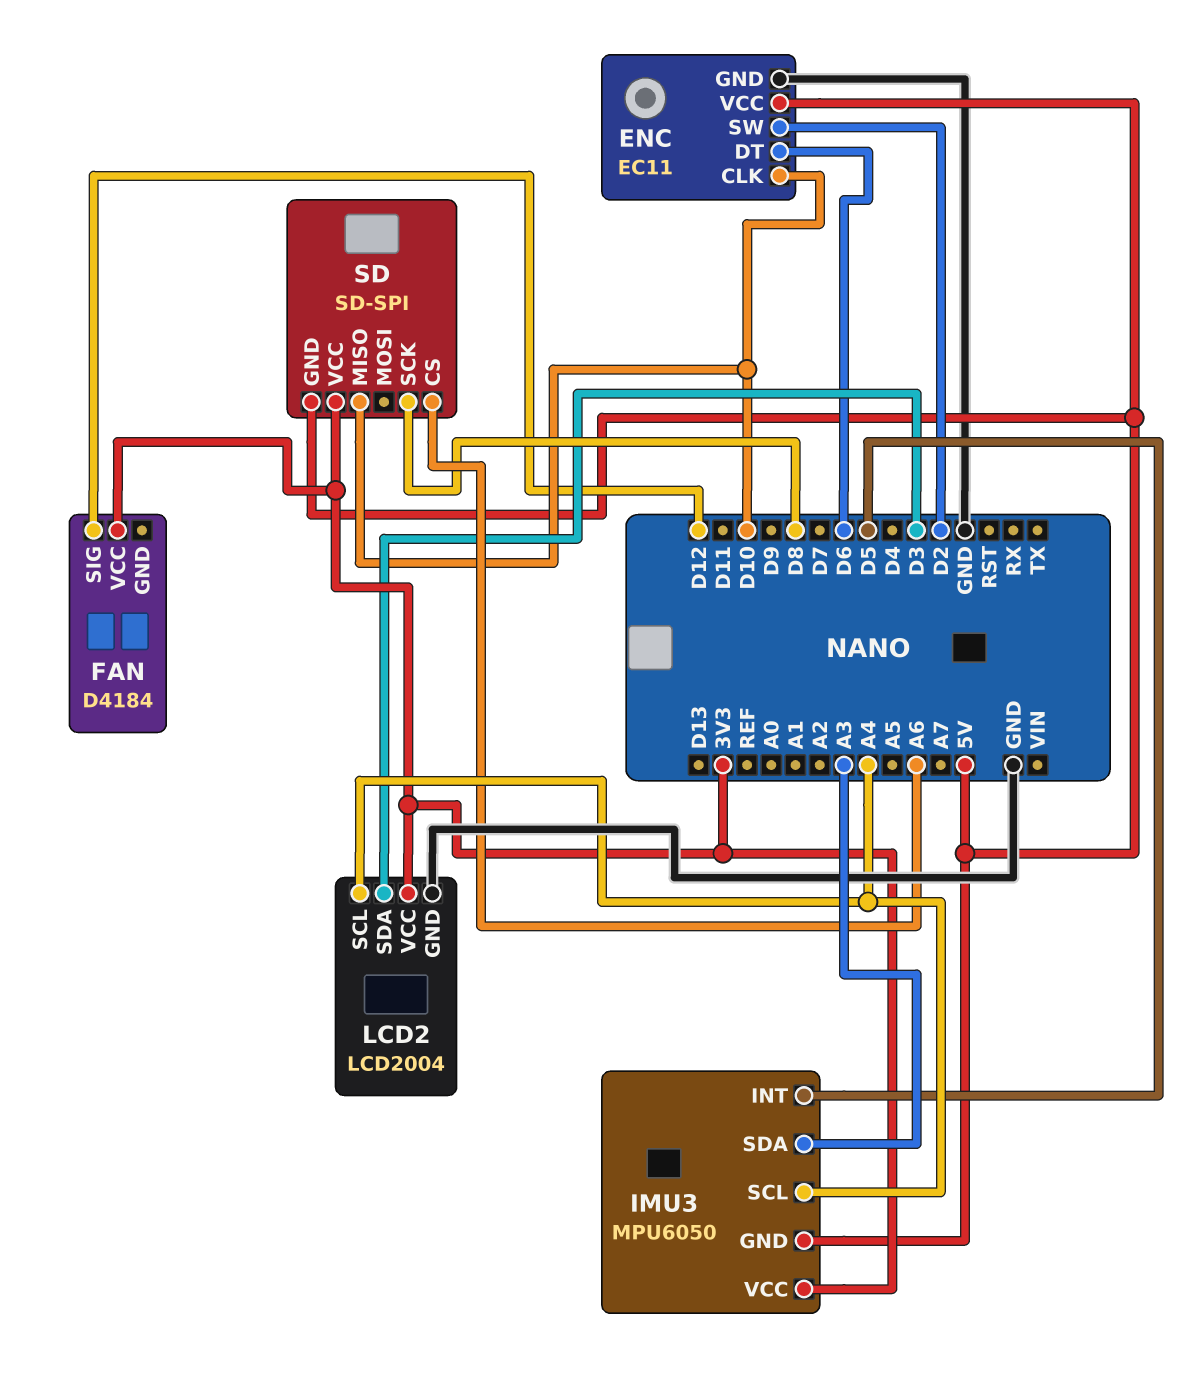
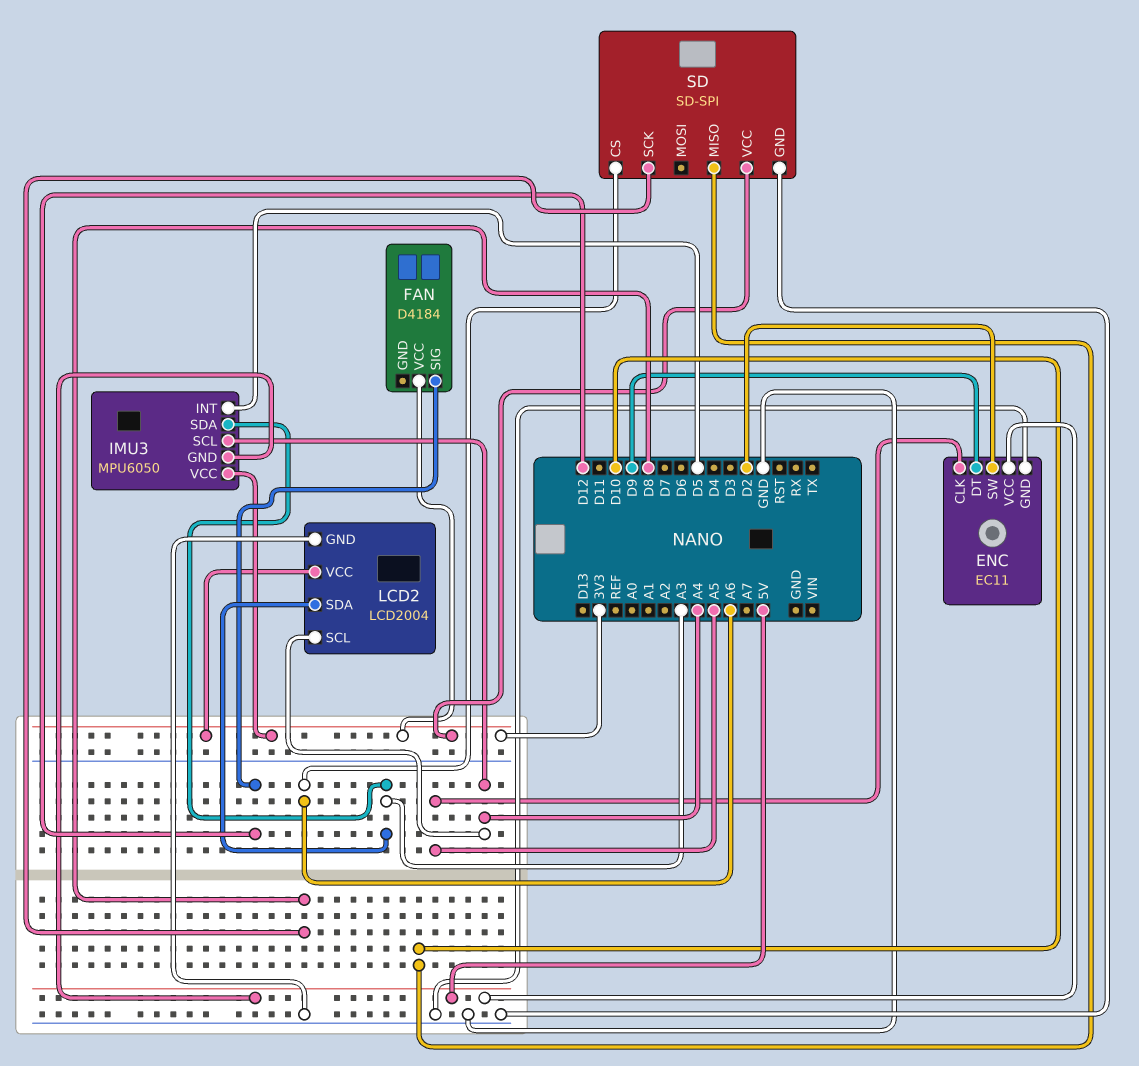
ENC pin CLK: D10 -> A5
ENC pin DT: D6 -> D9
LCD2 pin SDA: D3 -> A3
SD pin GND: 5V -> GND

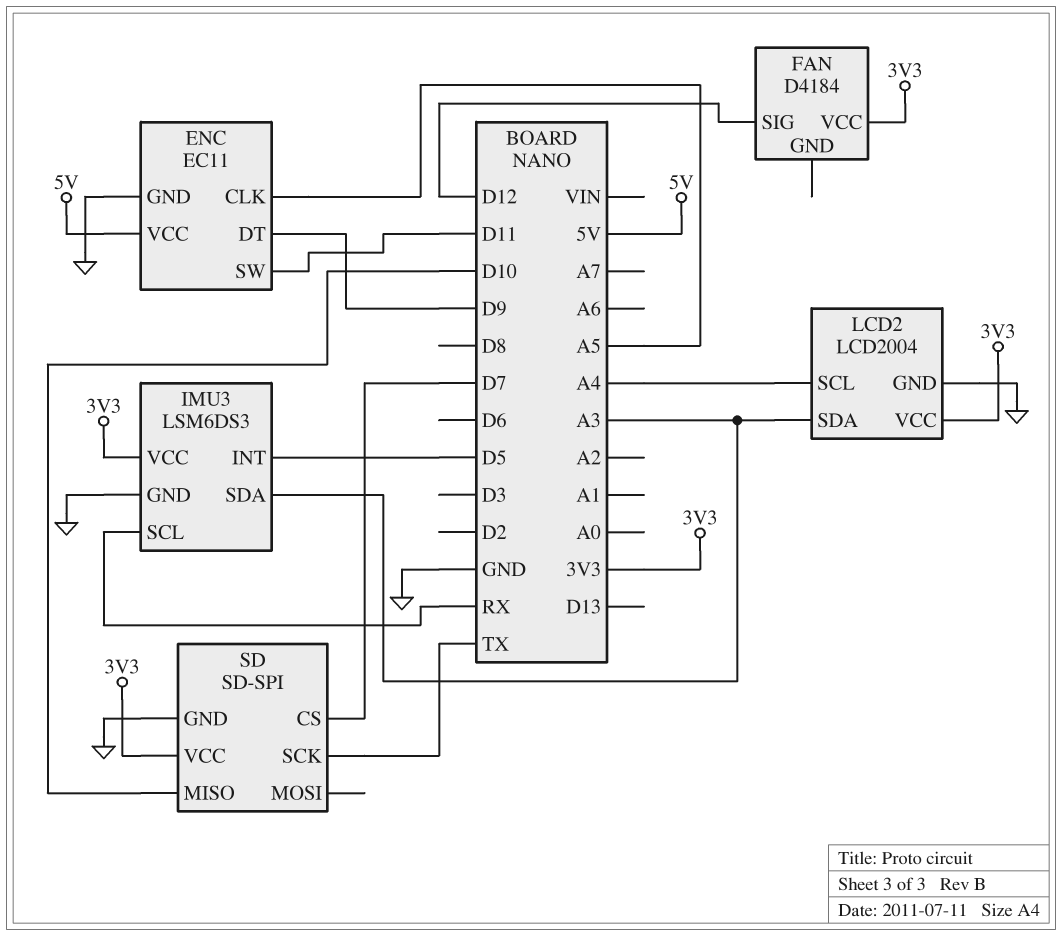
ENC pin SW: D2 -> D11
IMU3: MPU6050 -> LSM6DS3
IMU3 pin GND: 5V -> GND
IMU3 pin SCL: A4 -> RX
SD pin CS: A6 -> D7
SD pin SCK: D8 -> TX

